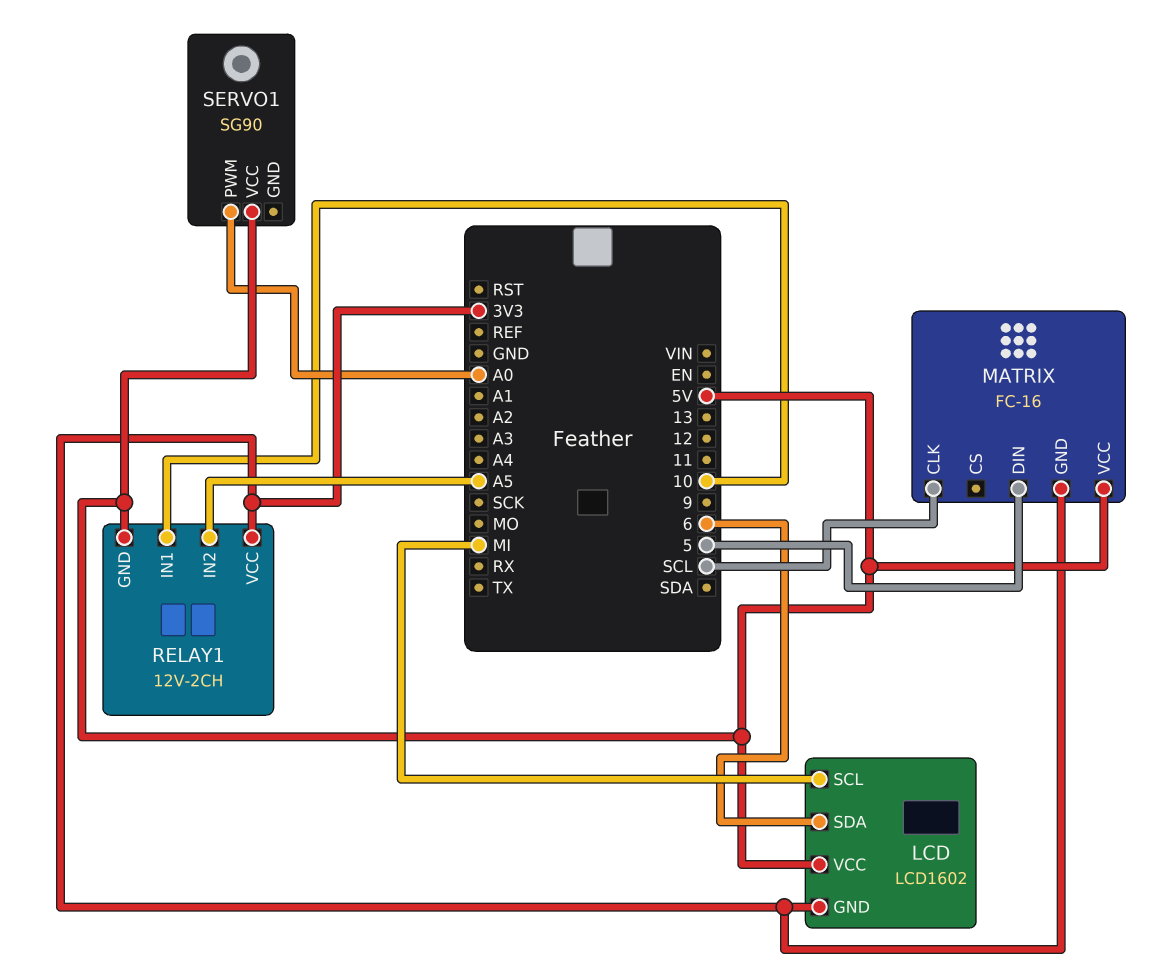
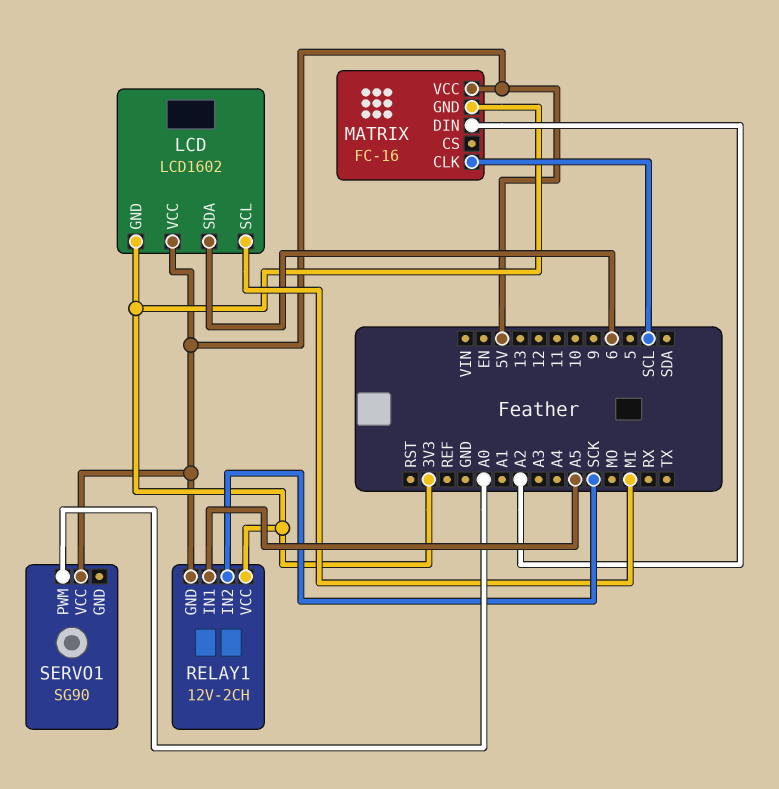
MATRIX pin DIN: 5 -> A2
RELAY1 pin IN1: 10 -> A5
RELAY1 pin IN2: A5 -> SCK

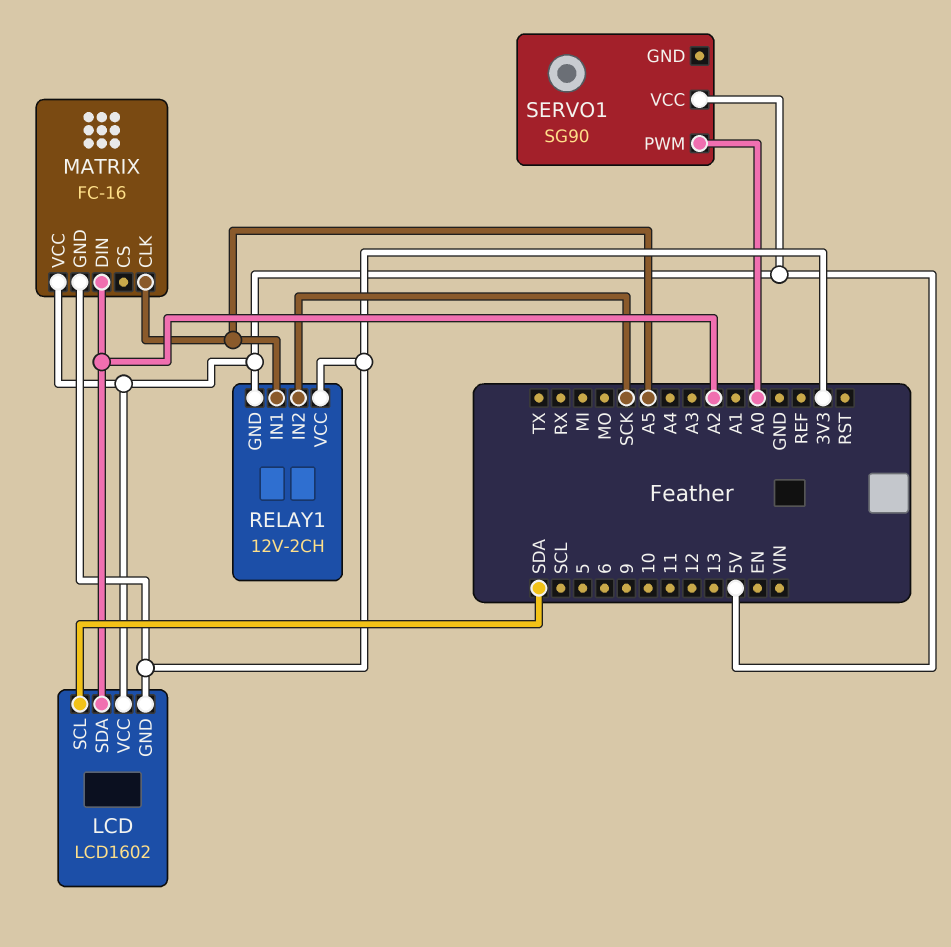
LCD pin SCL: MI -> SDA
LCD pin SDA: 6 -> A2
MATRIX pin CLK: SCL -> A5

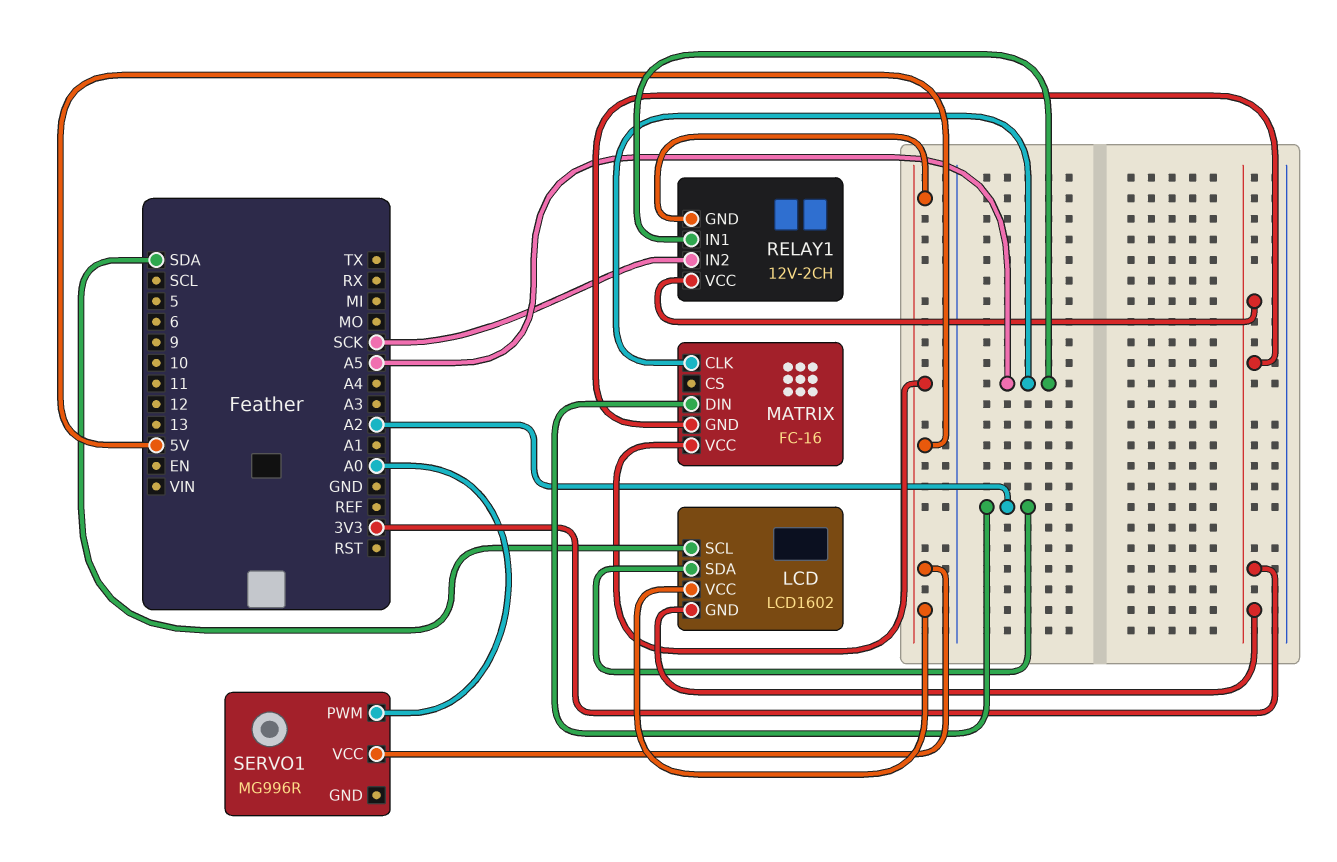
SERVO1: SG90 -> MG996R

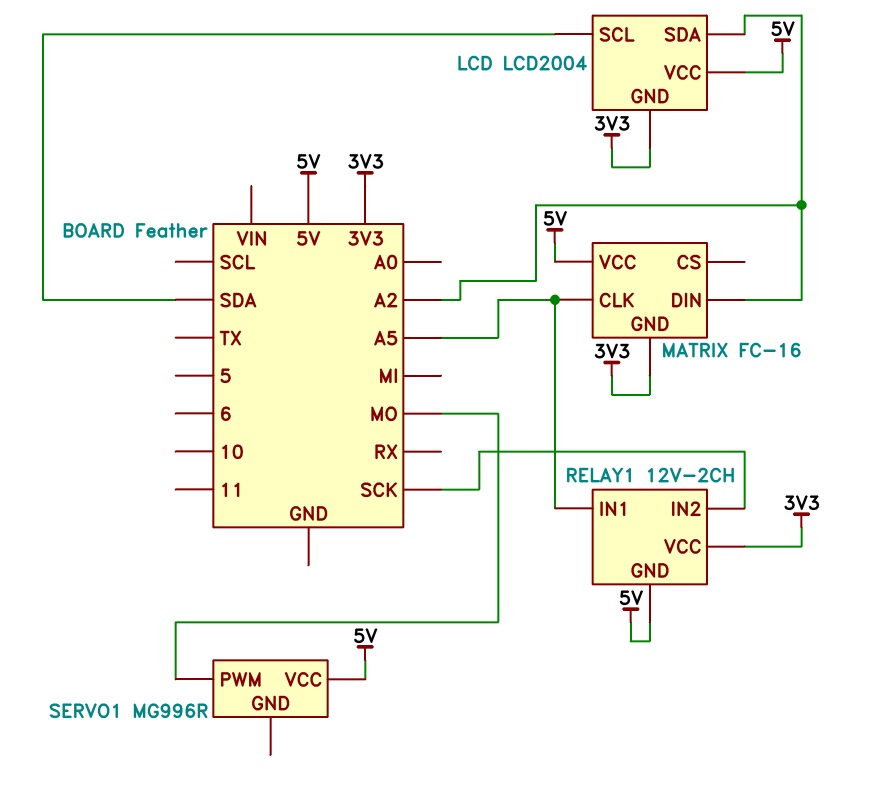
LCD: LCD1602 -> LCD2004
SERVO1 pin PWM: A0 -> MO

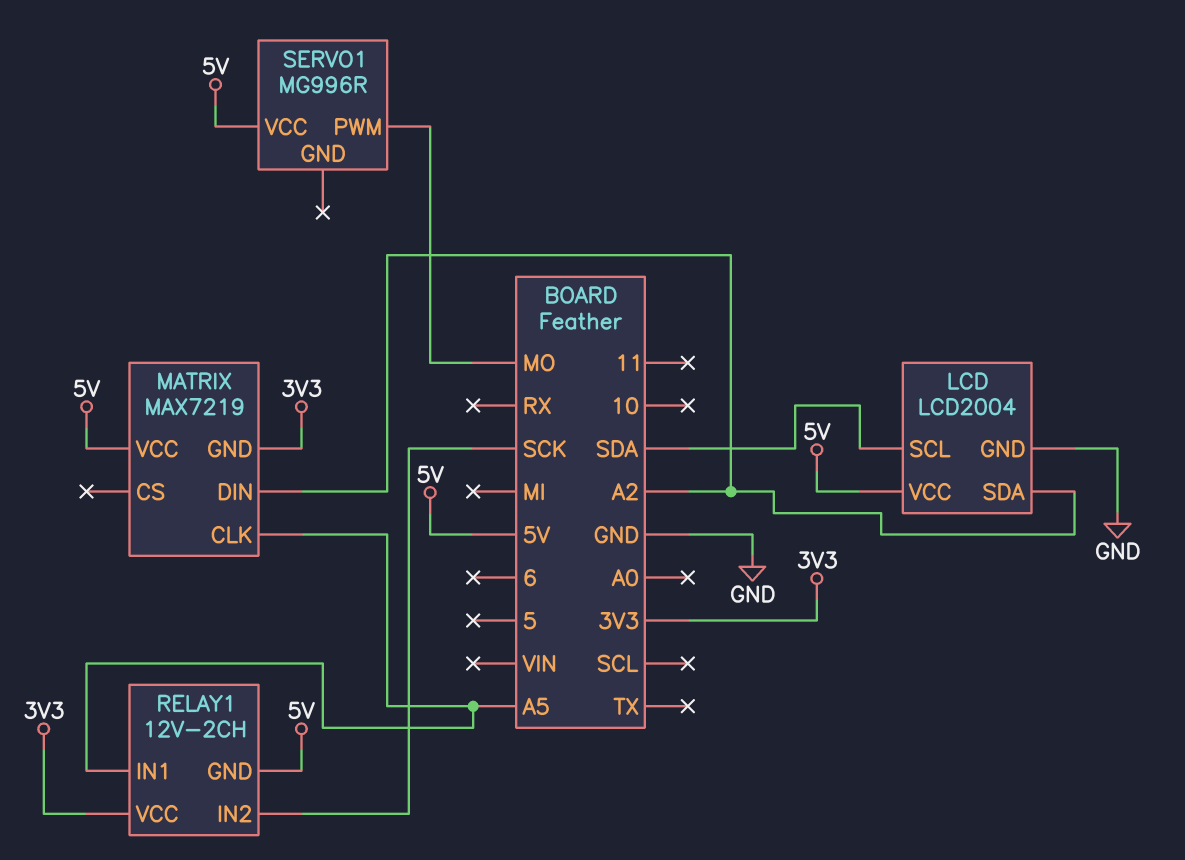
LCD pin GND: 3V3 -> GND
MATRIX: FC-16 -> MAX7219

